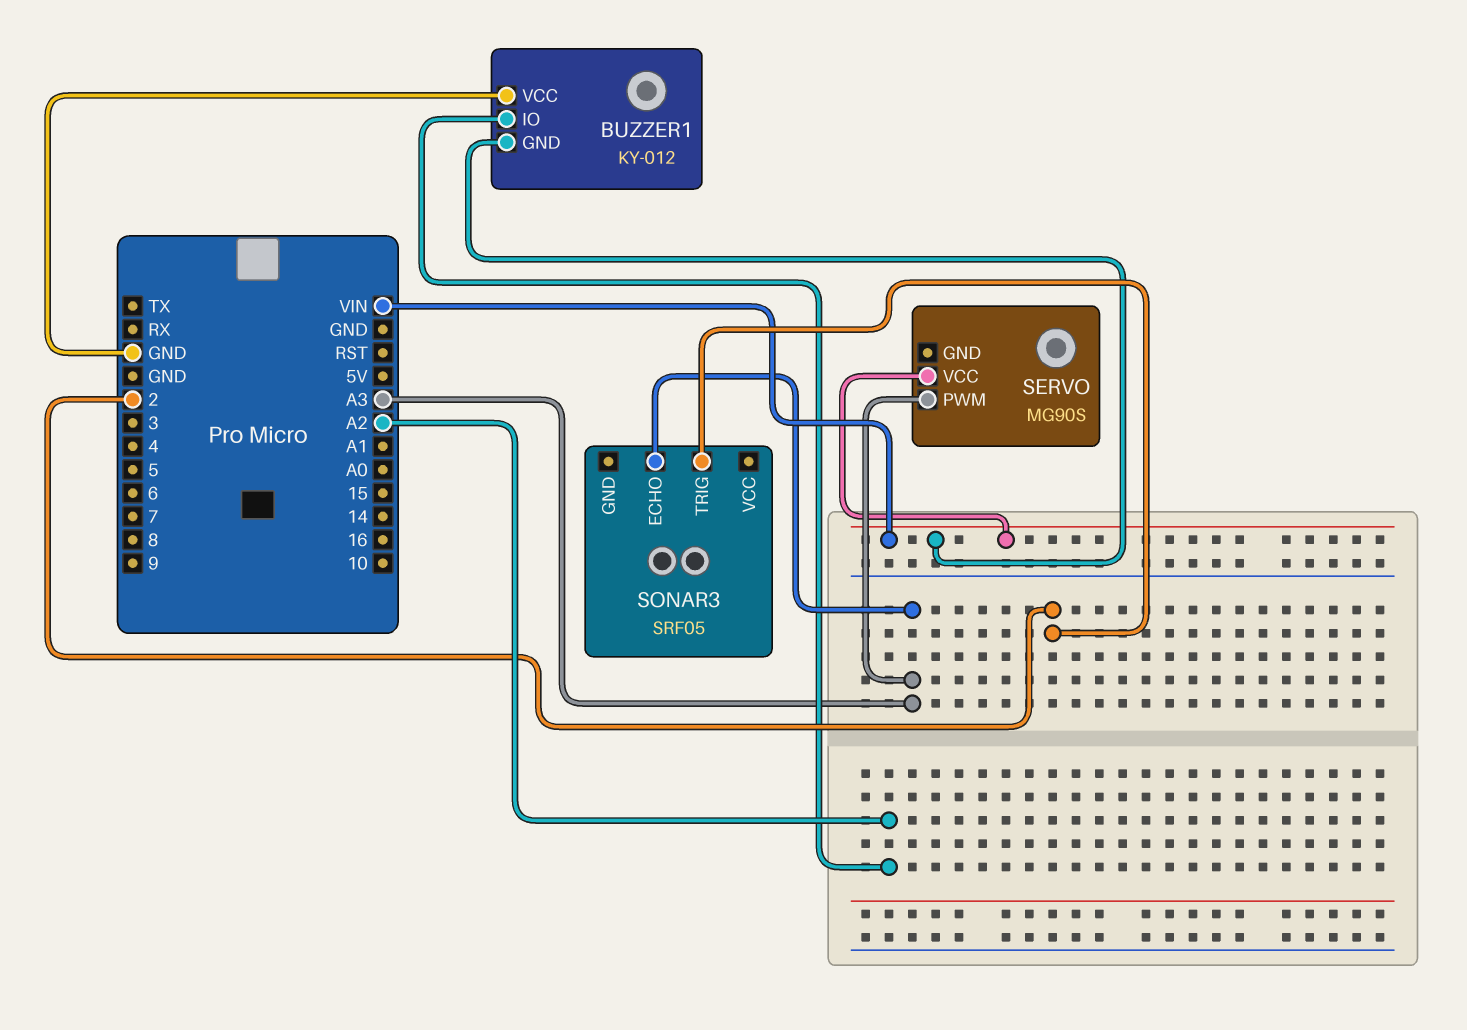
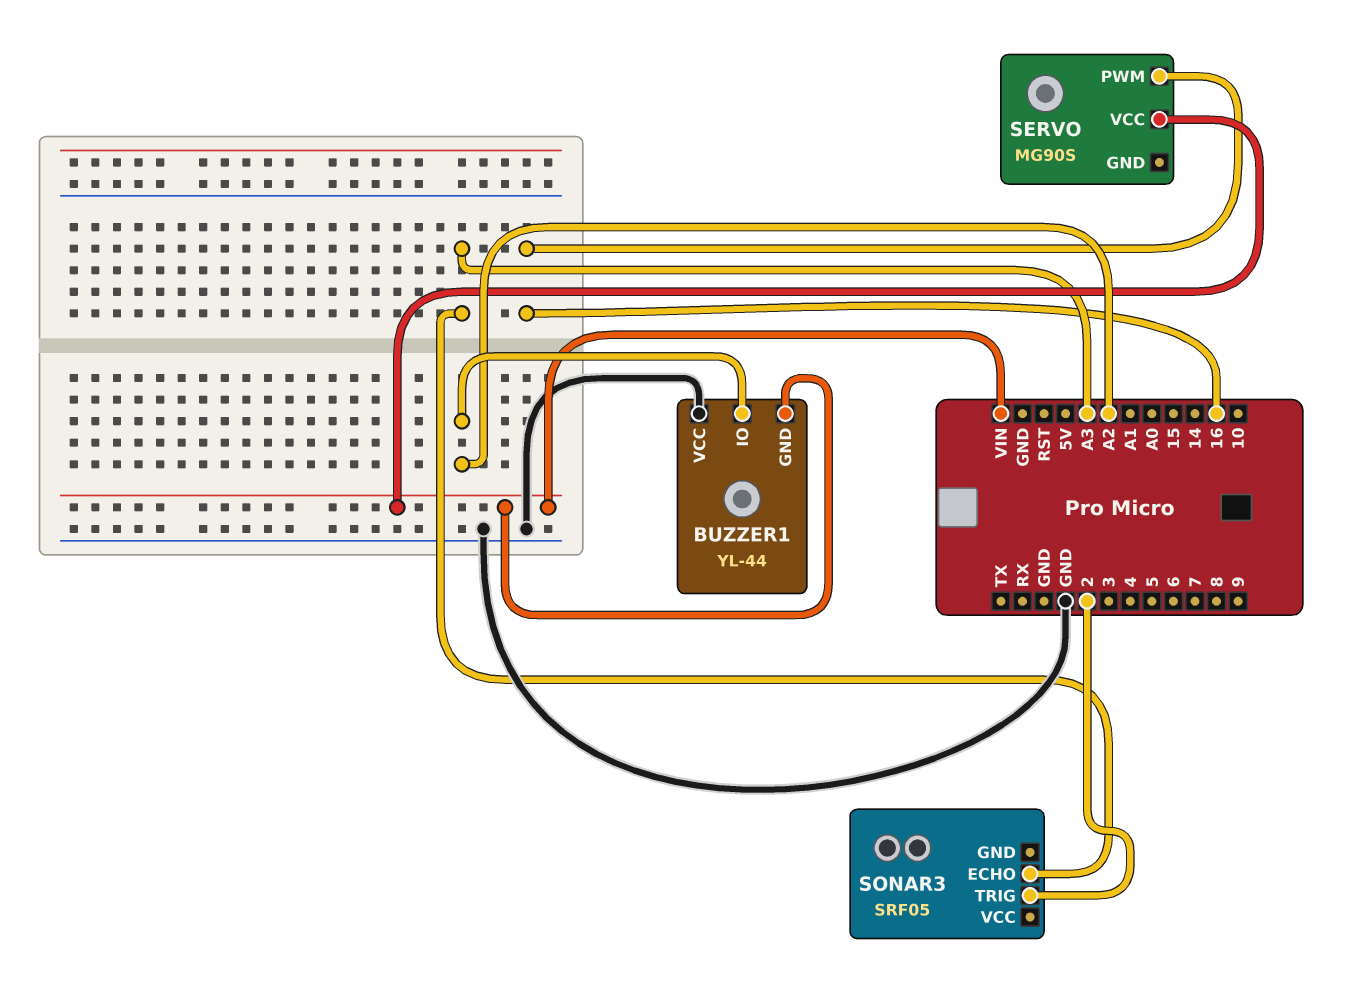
BUZZER1: KY-012 -> YL-44
SERVO pin PWM: A3 -> 16

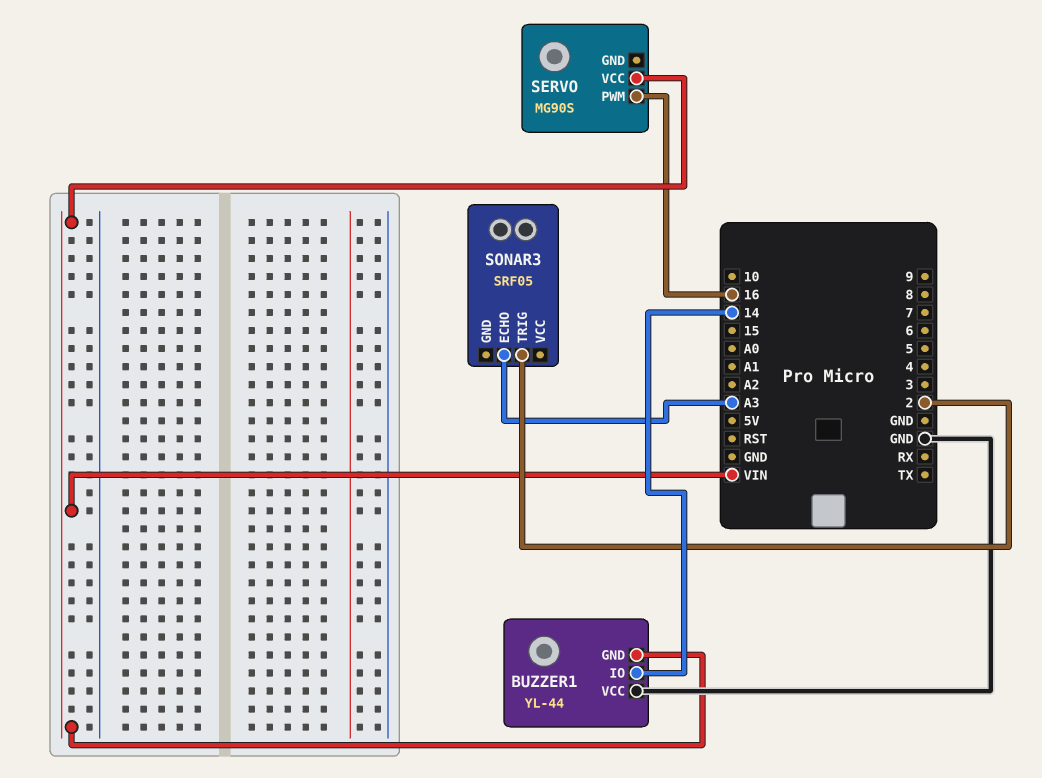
BUZZER1 pin IO: A2 -> 14

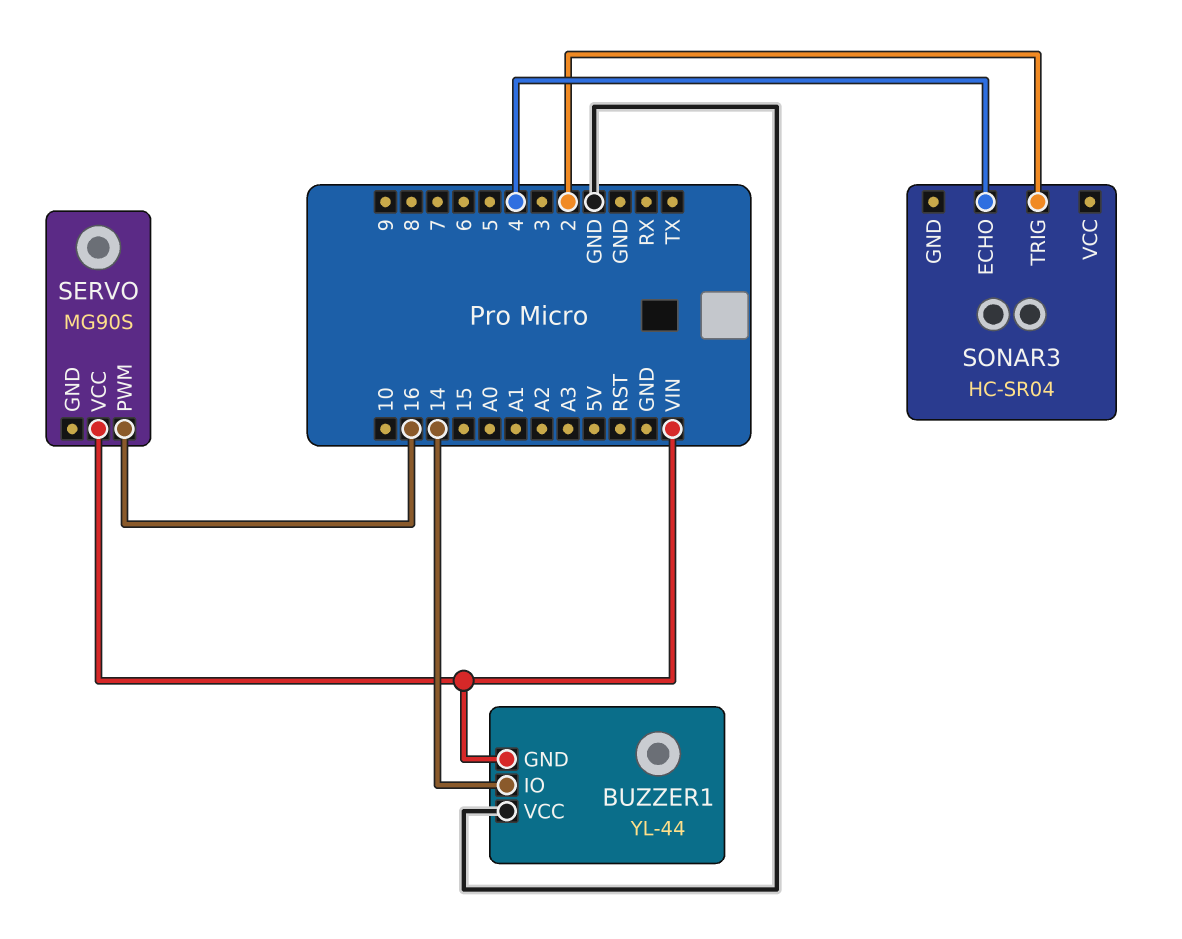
SONAR3: SRF05 -> HC-SR04
SONAR3 pin ECHO: A3 -> 4

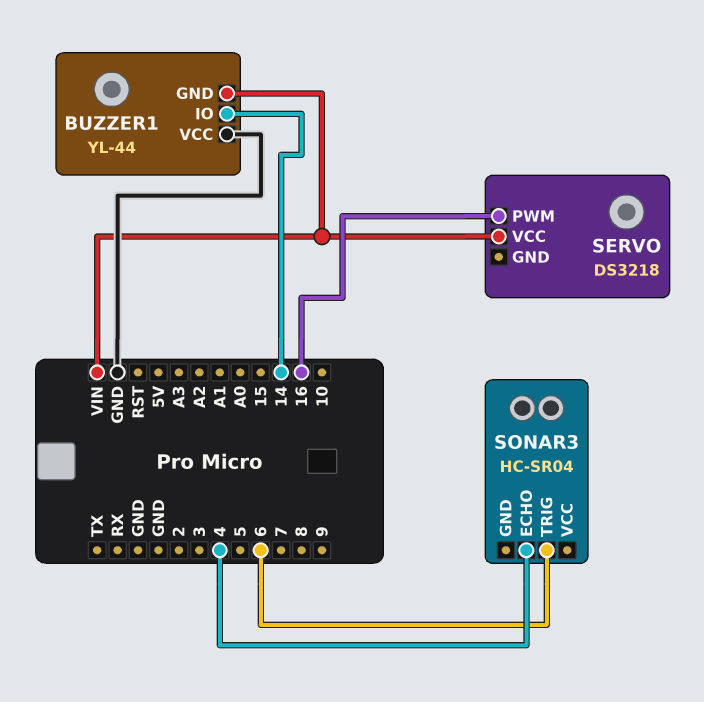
SERVO: MG90S -> DS3218
SONAR3 pin TRIG: 2 -> 6

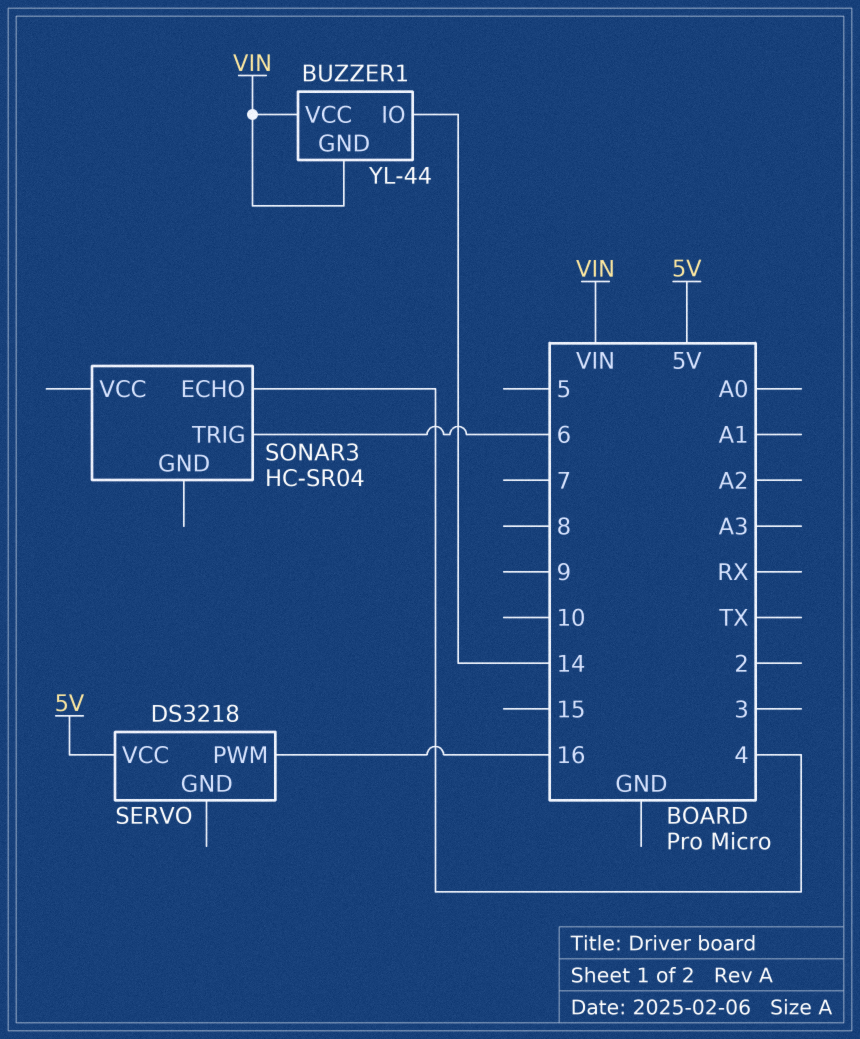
BUZZER1 pin VCC: GND -> VIN
SERVO pin VCC: VIN -> 5V

